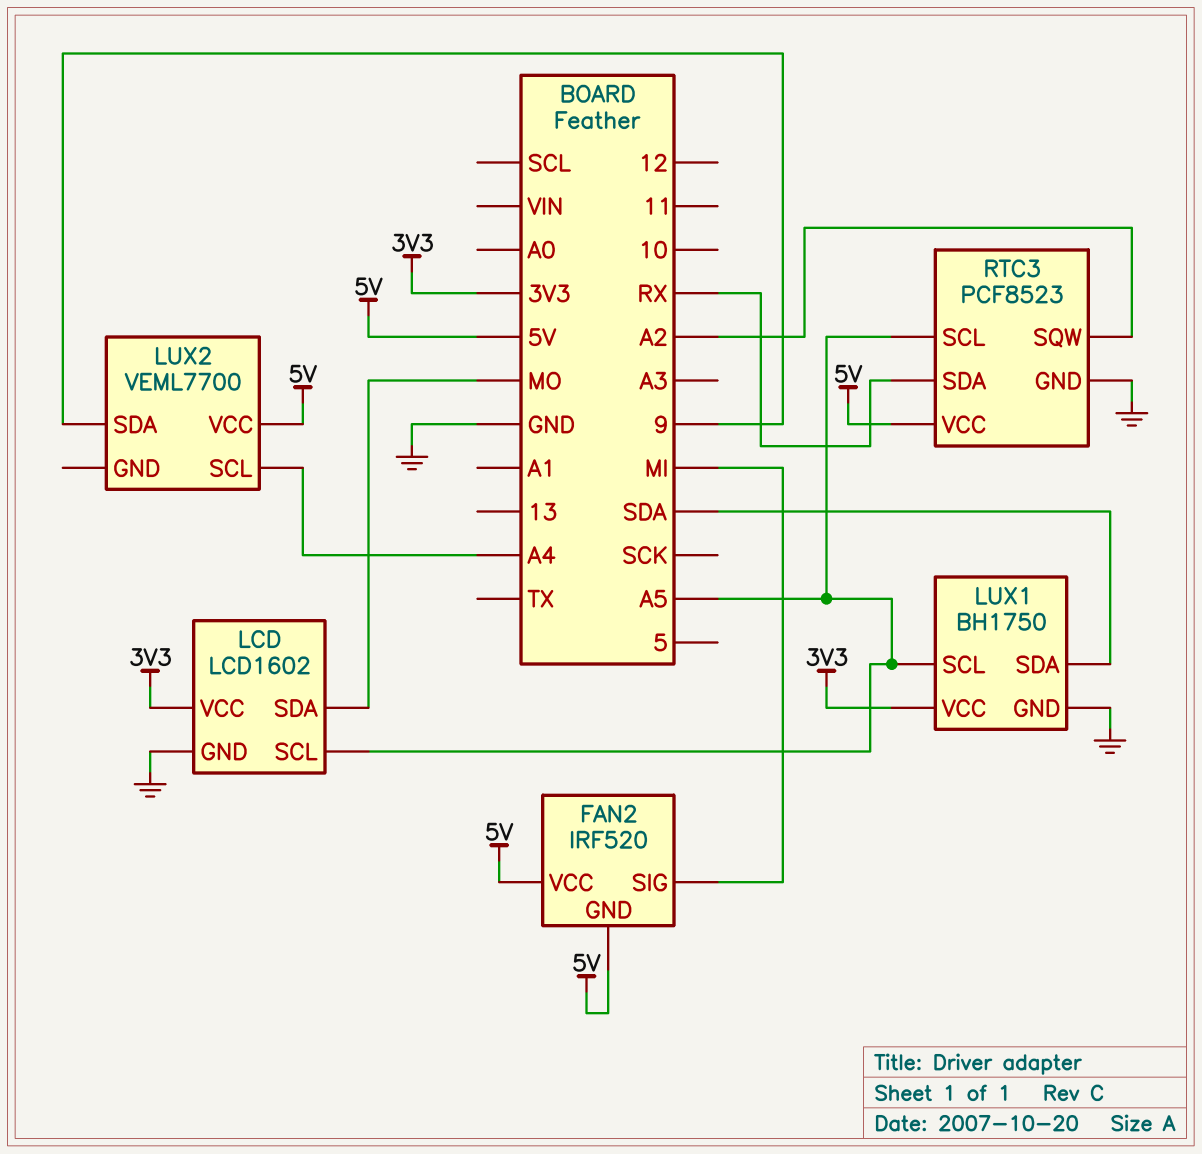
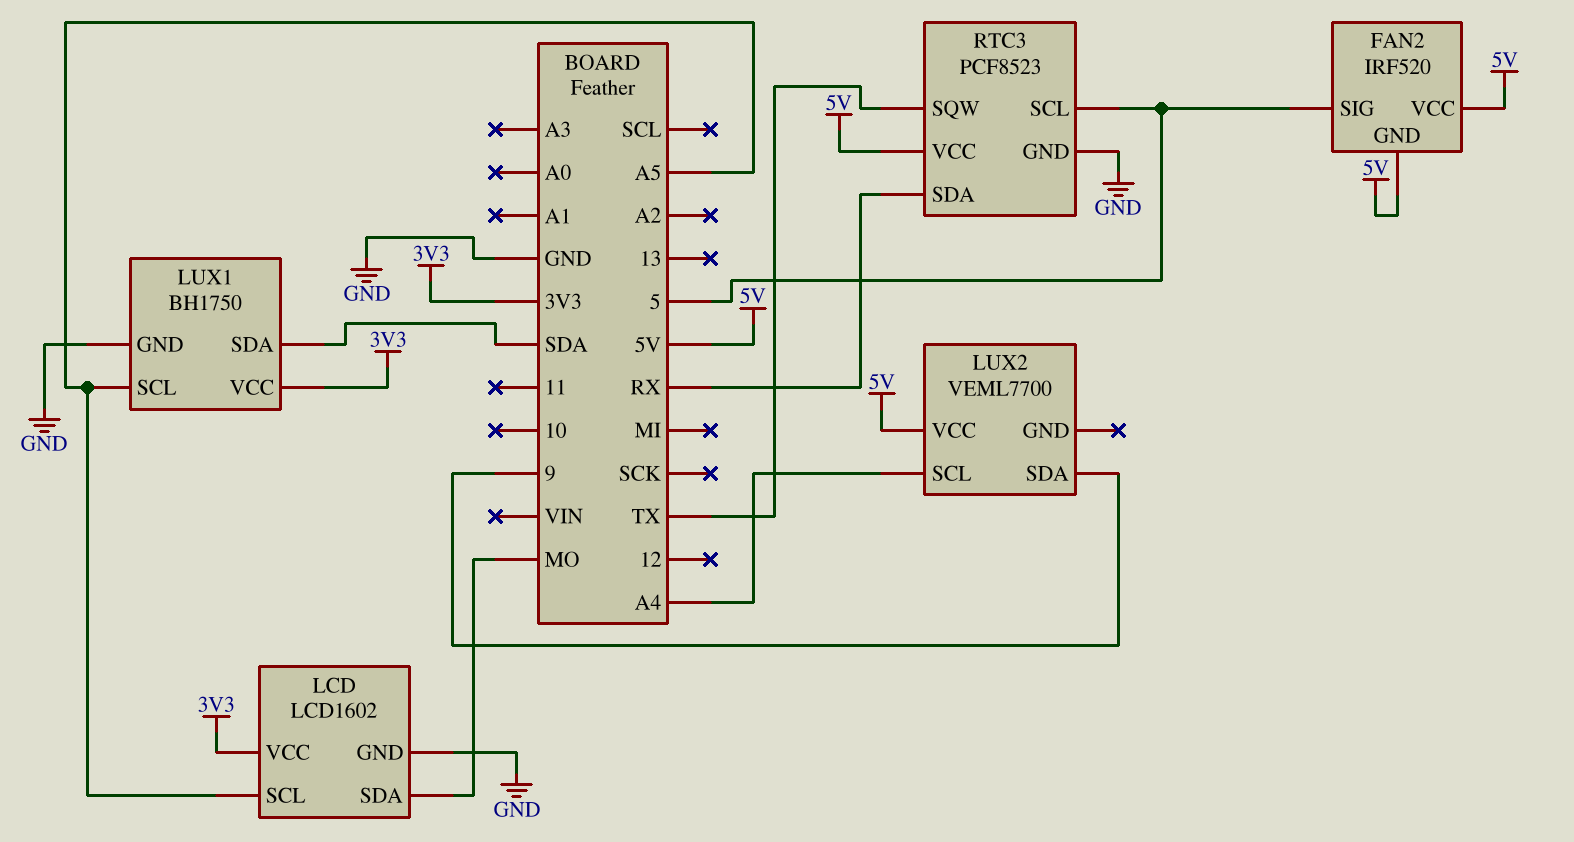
FAN2 pin SIG: MI -> 5
RTC3 pin SCL: A5 -> 5
RTC3 pin SQW: A2 -> TX

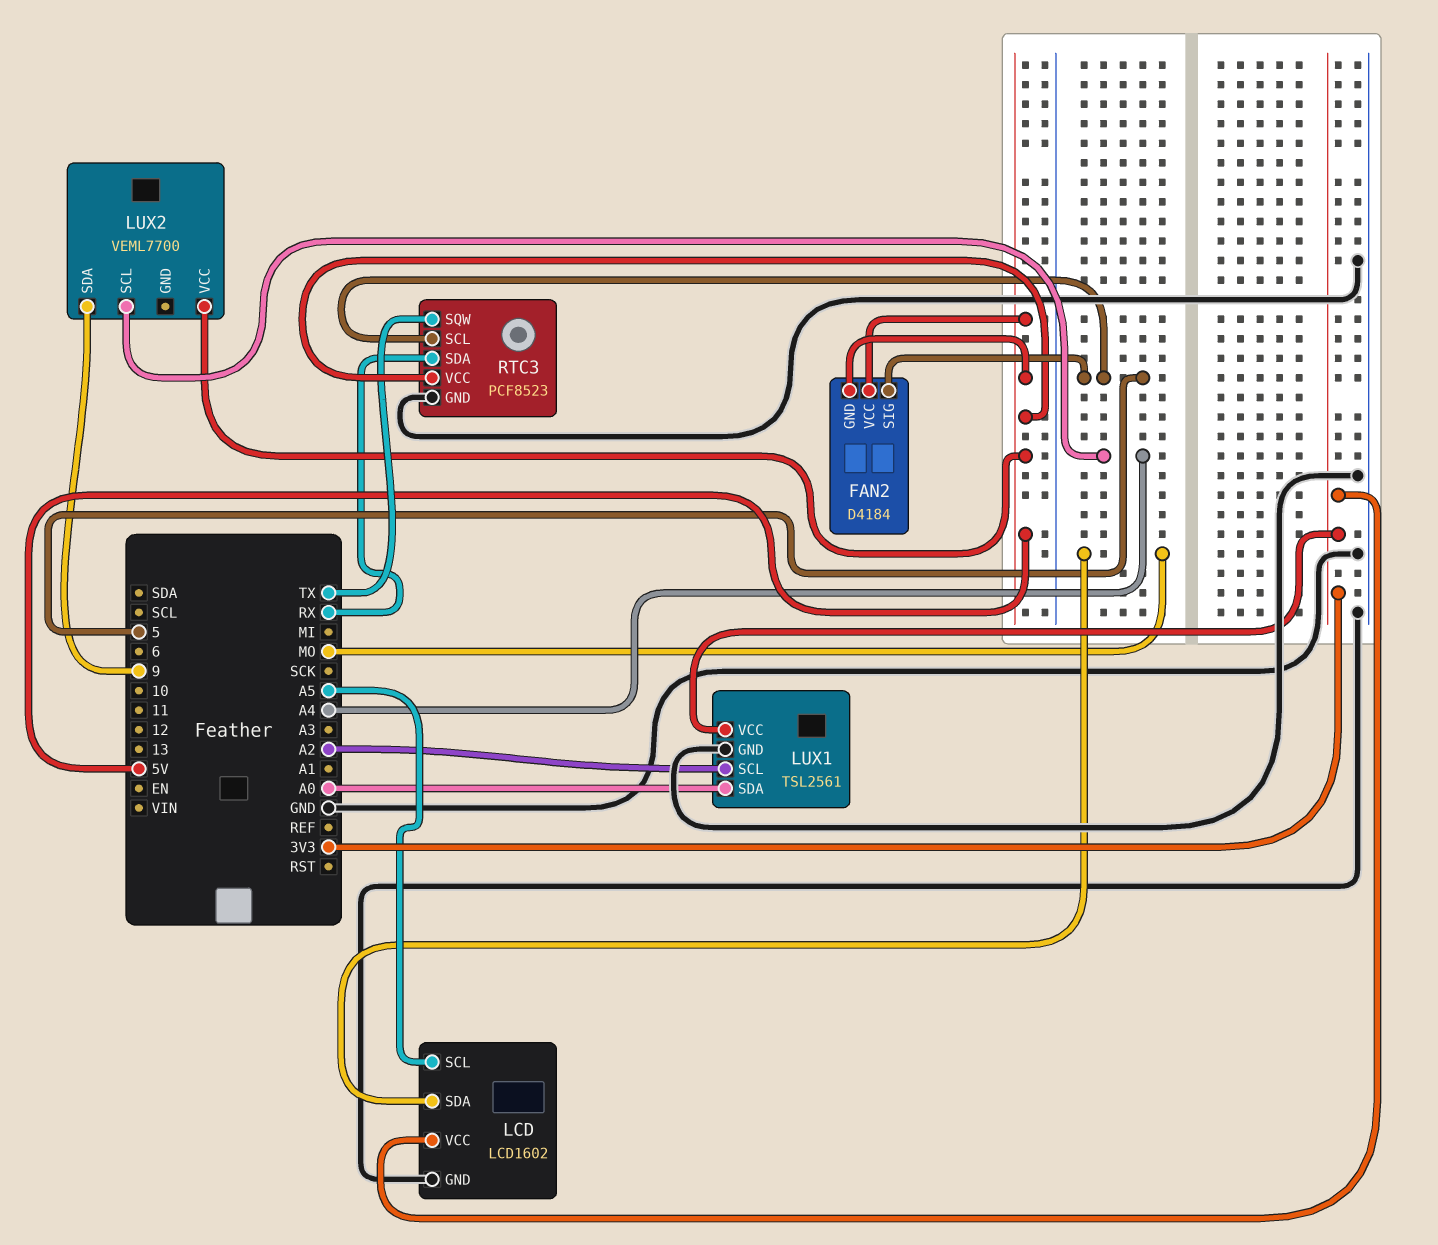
FAN2: IRF520 -> D4184
LUX1: BH1750 -> TSL2561
LUX1 pin SCL: A5 -> A2
LUX1 pin SDA: SDA -> A0

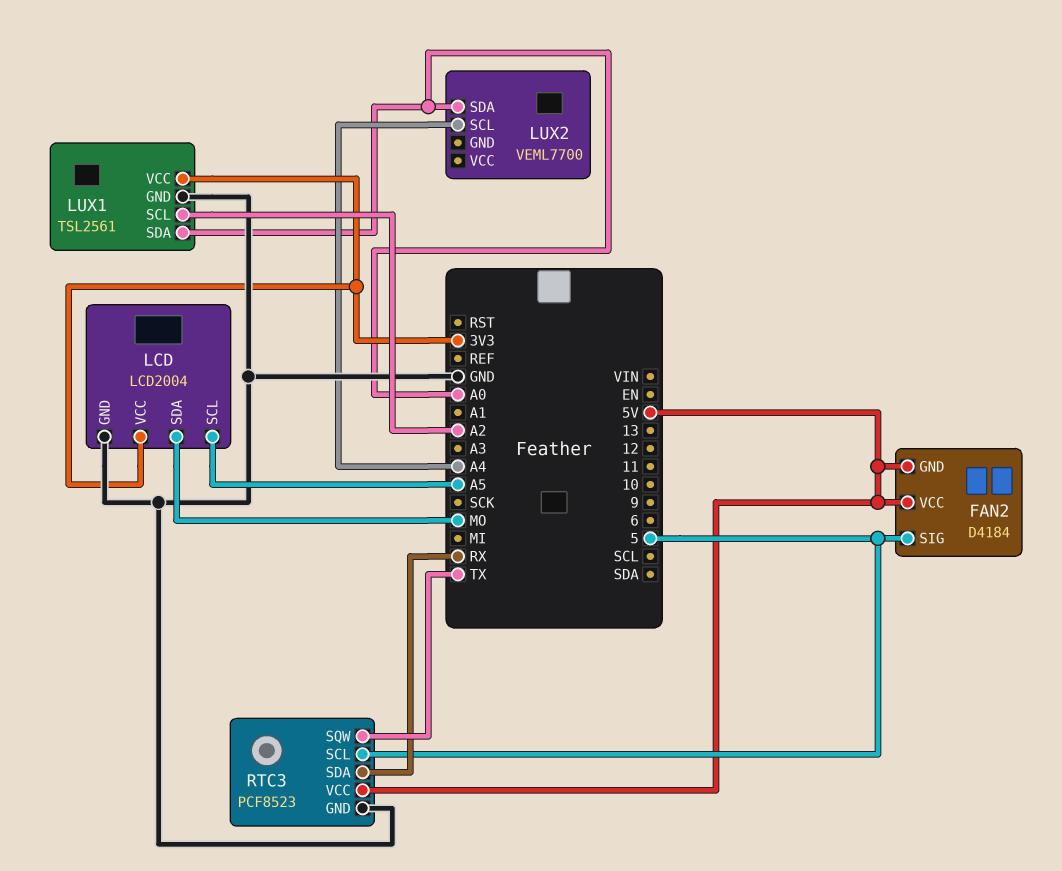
LCD: LCD1602 -> LCD2004
LUX2 pin SDA: 9 -> A0
LUX2 pin VCC: 5V -> none

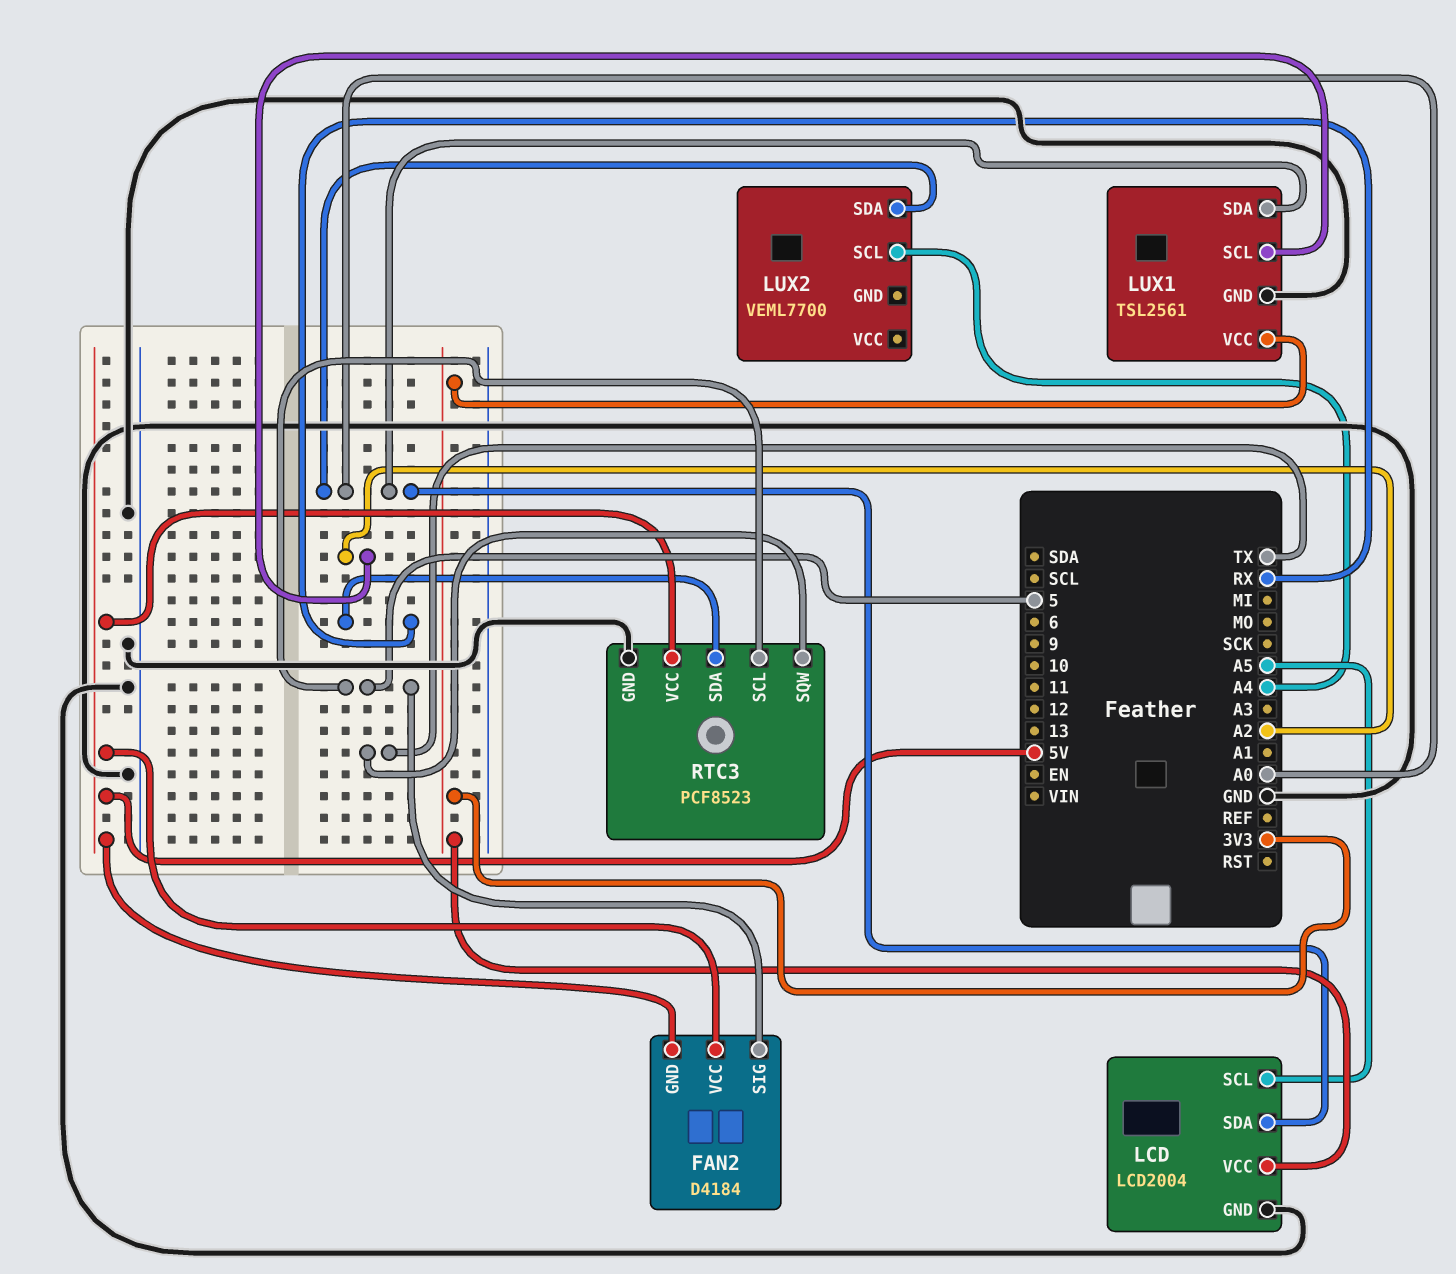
LCD pin SDA: MO -> A0

